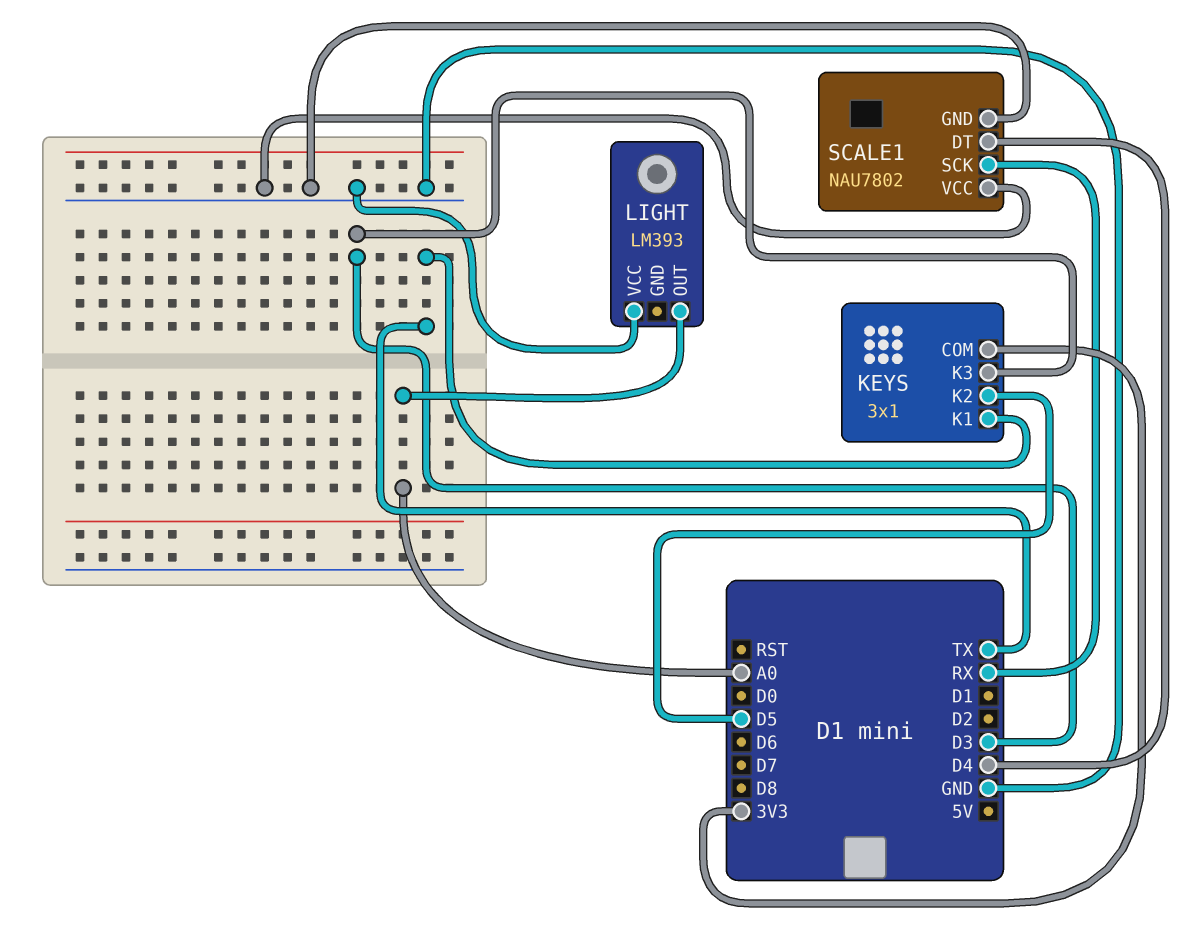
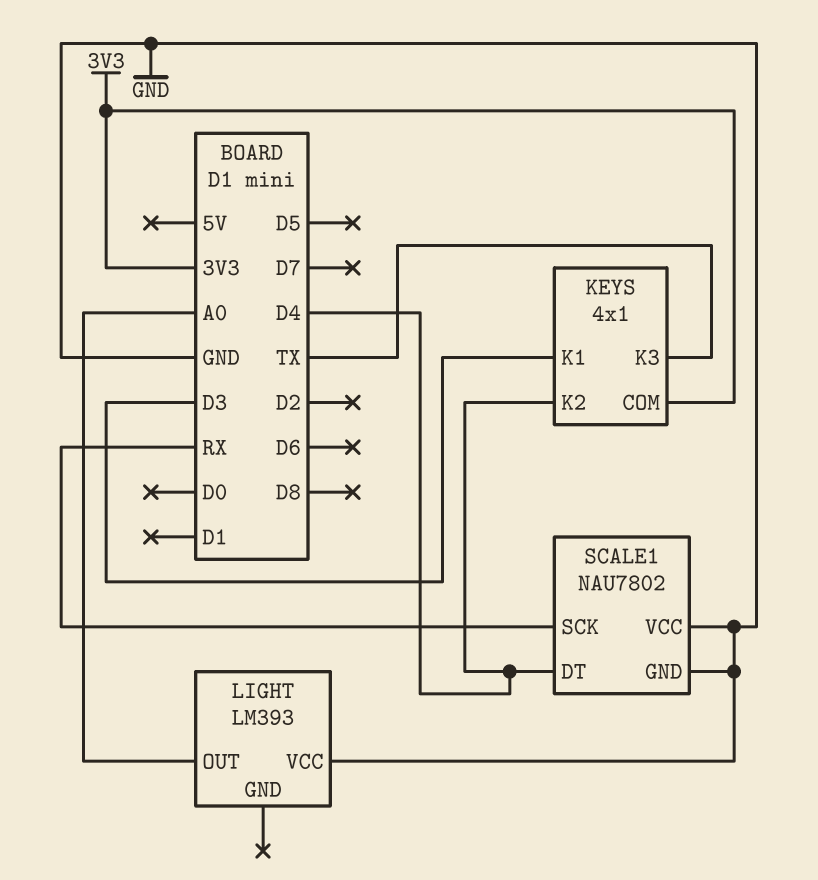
KEYS: 3x1 -> 4x1
KEYS pin K1: TX -> D3
KEYS pin K2: D5 -> D4
KEYS pin K3: D3 -> TX

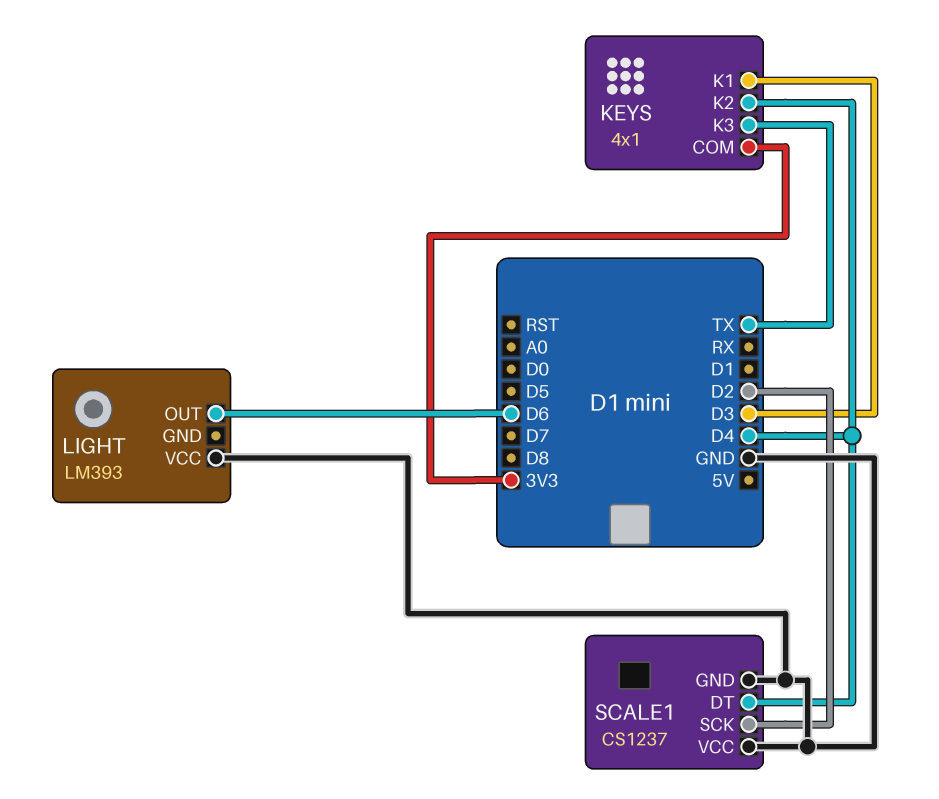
LIGHT pin OUT: A0 -> D6
SCALE1: NAU7802 -> CS1237
SCALE1 pin SCK: RX -> D2

